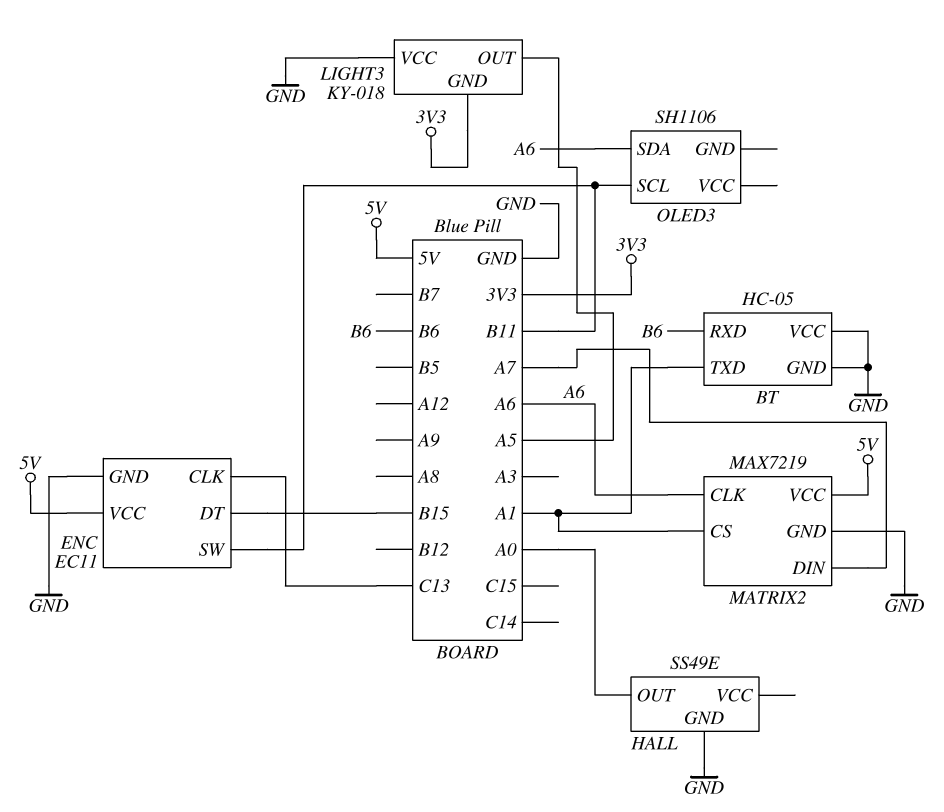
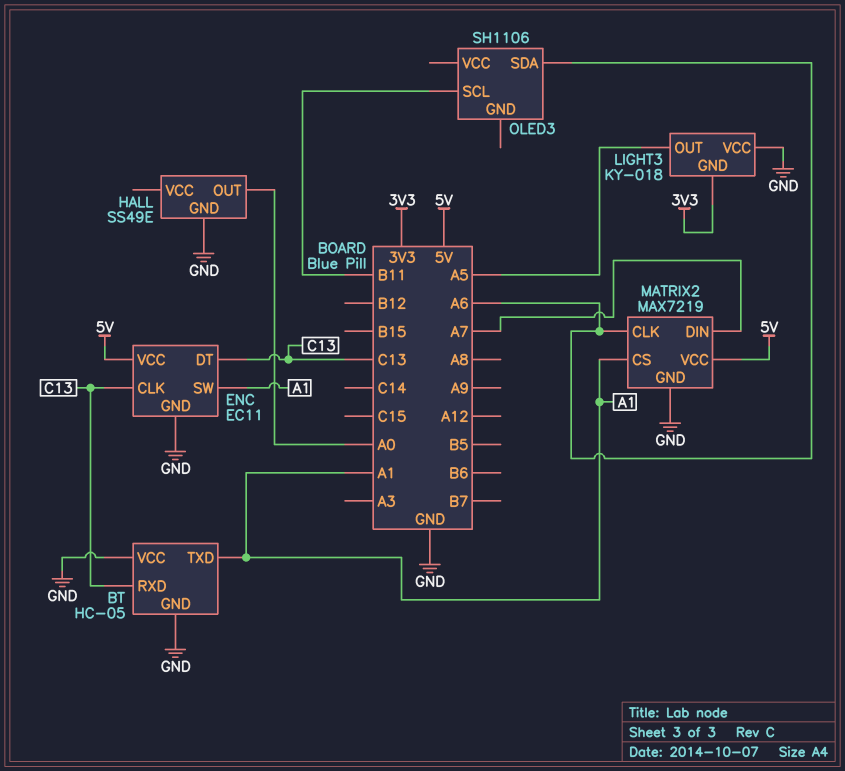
BT pin RXD: B6 -> C13
ENC pin DT: B15 -> C13
ENC pin SW: B11 -> A1

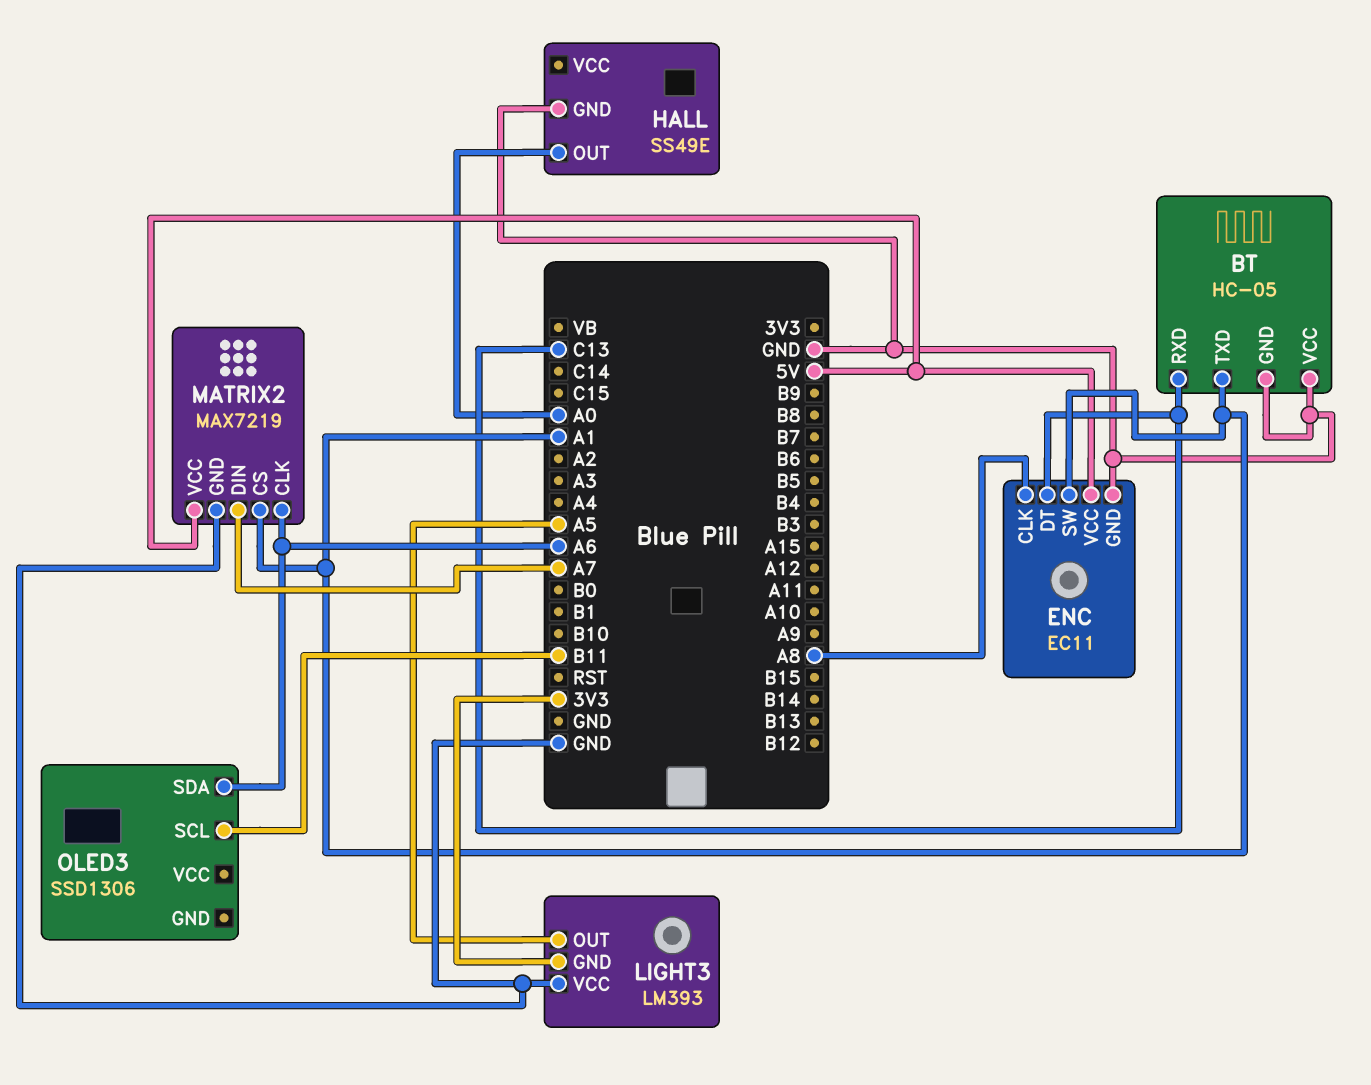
ENC pin CLK: C13 -> A8
LIGHT3: KY-018 -> LM393
OLED3: SH1106 -> SSD1306

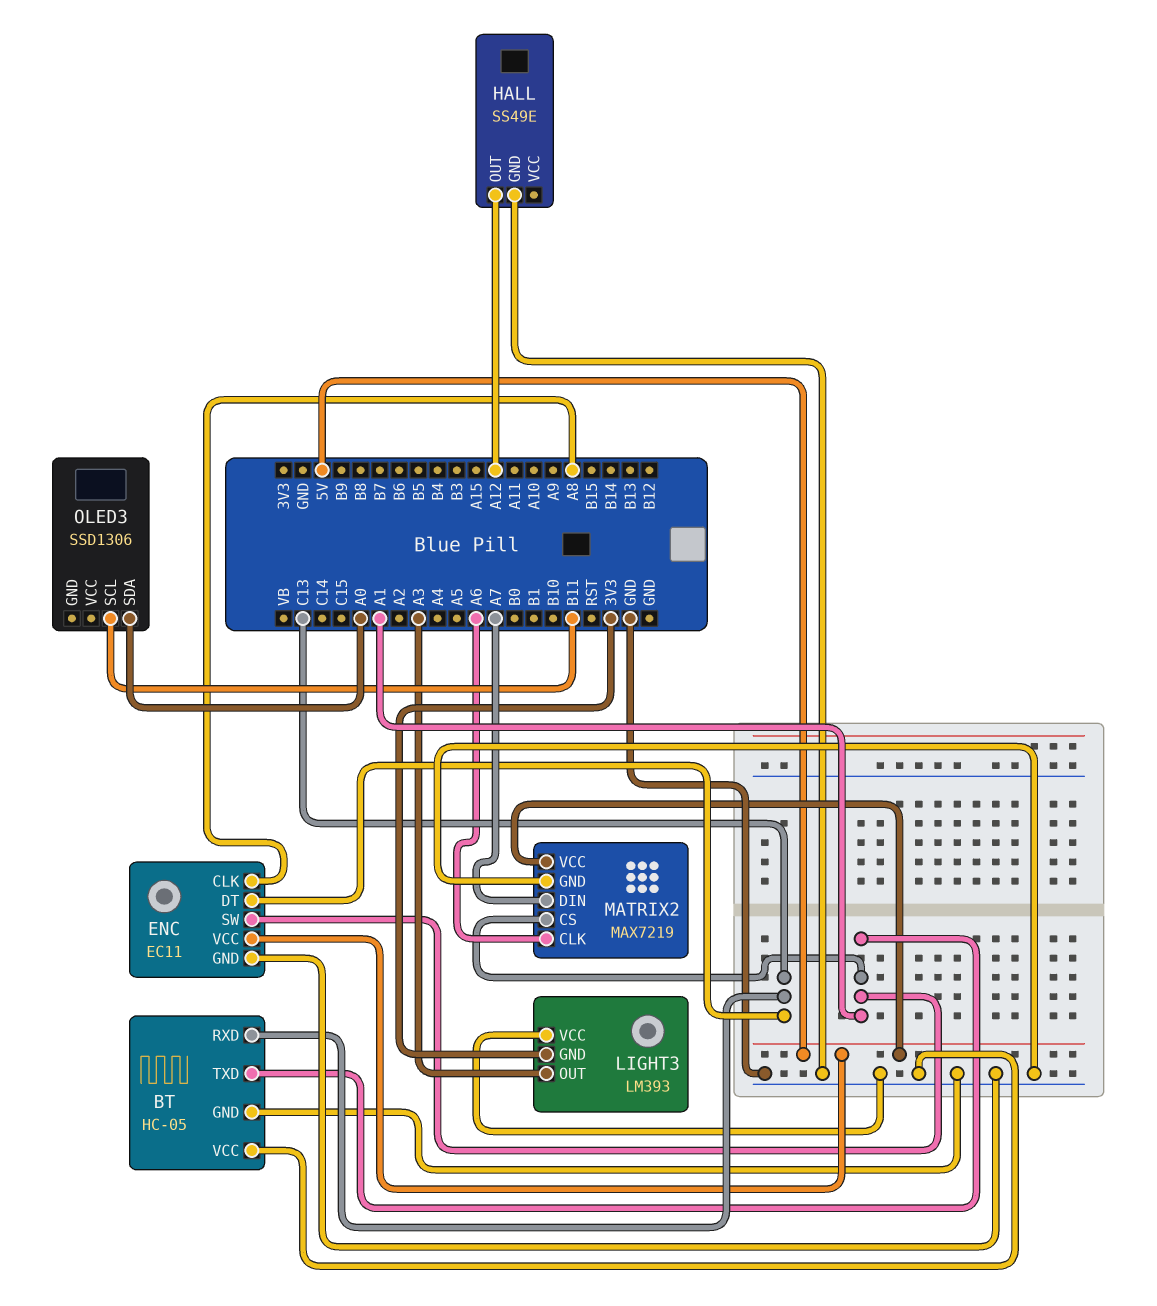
HALL pin OUT: A0 -> A12
LIGHT3 pin OUT: A5 -> A3
OLED3 pin SDA: A6 -> A0

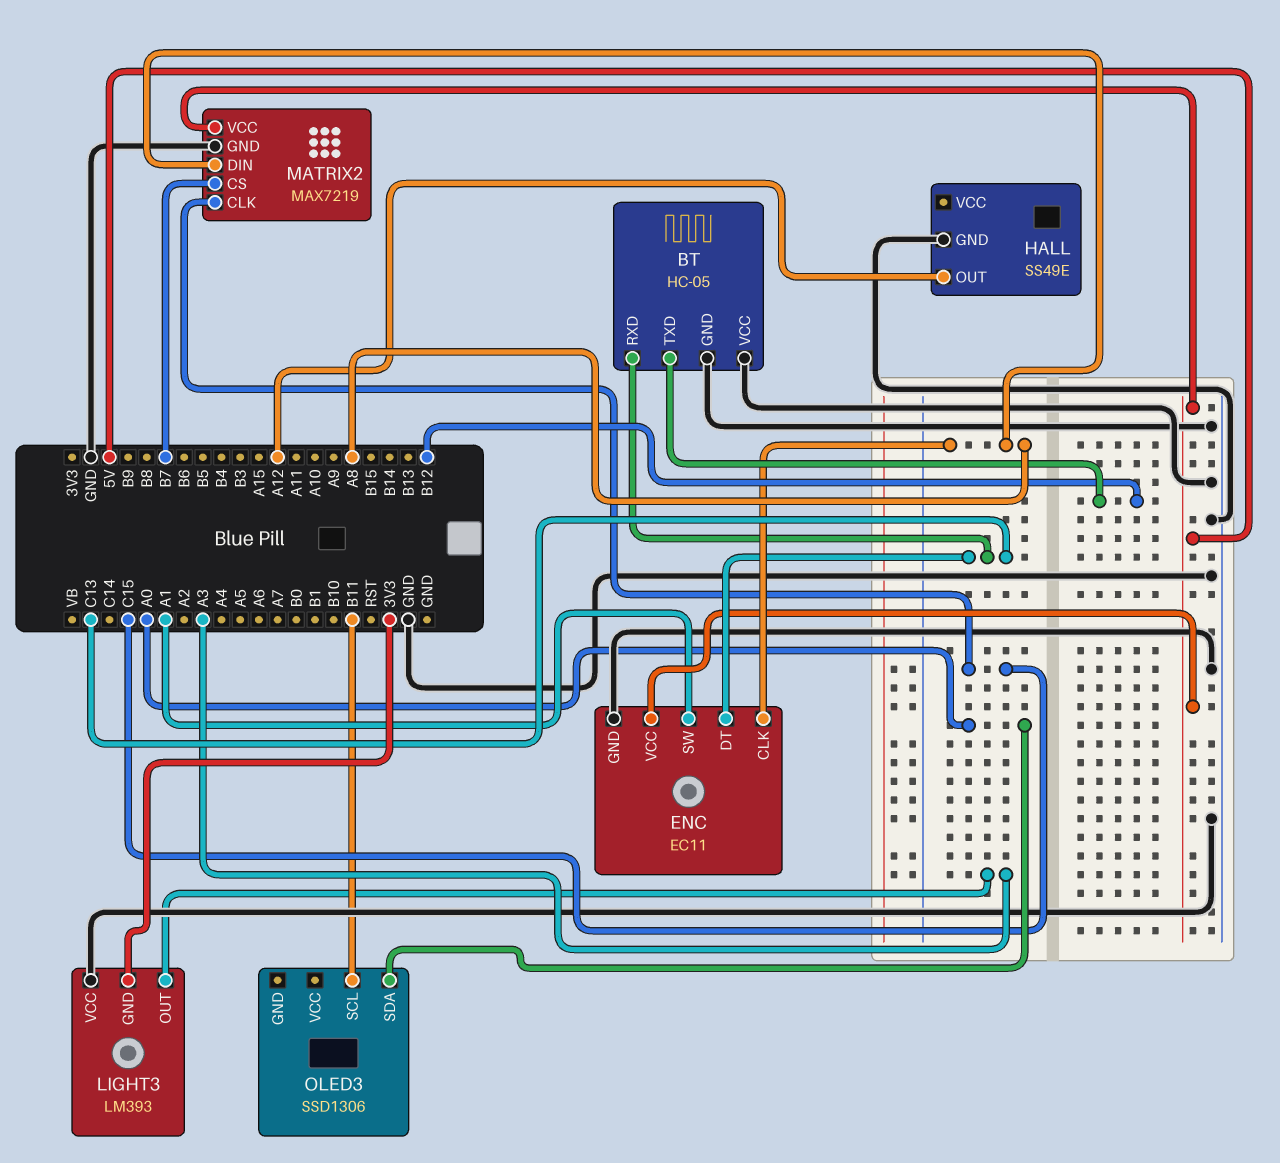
BT pin TXD: A1 -> B12
MATRIX2 pin CLK: A6 -> C15
MATRIX2 pin CS: A1 -> B7
MATRIX2 pin DIN: A7 -> A8

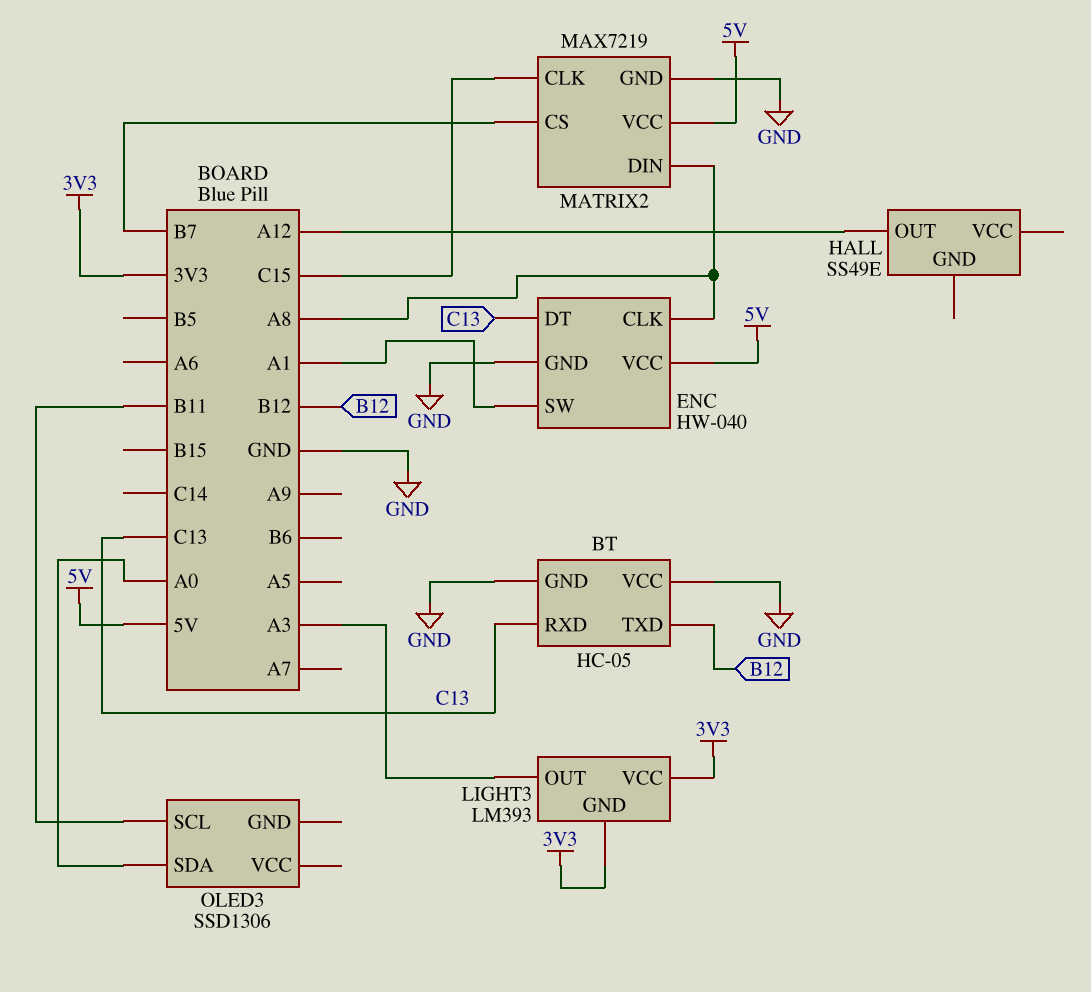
ENC: EC11 -> HW-040
HALL pin GND: GND -> none
LIGHT3 pin VCC: GND -> 3V3

